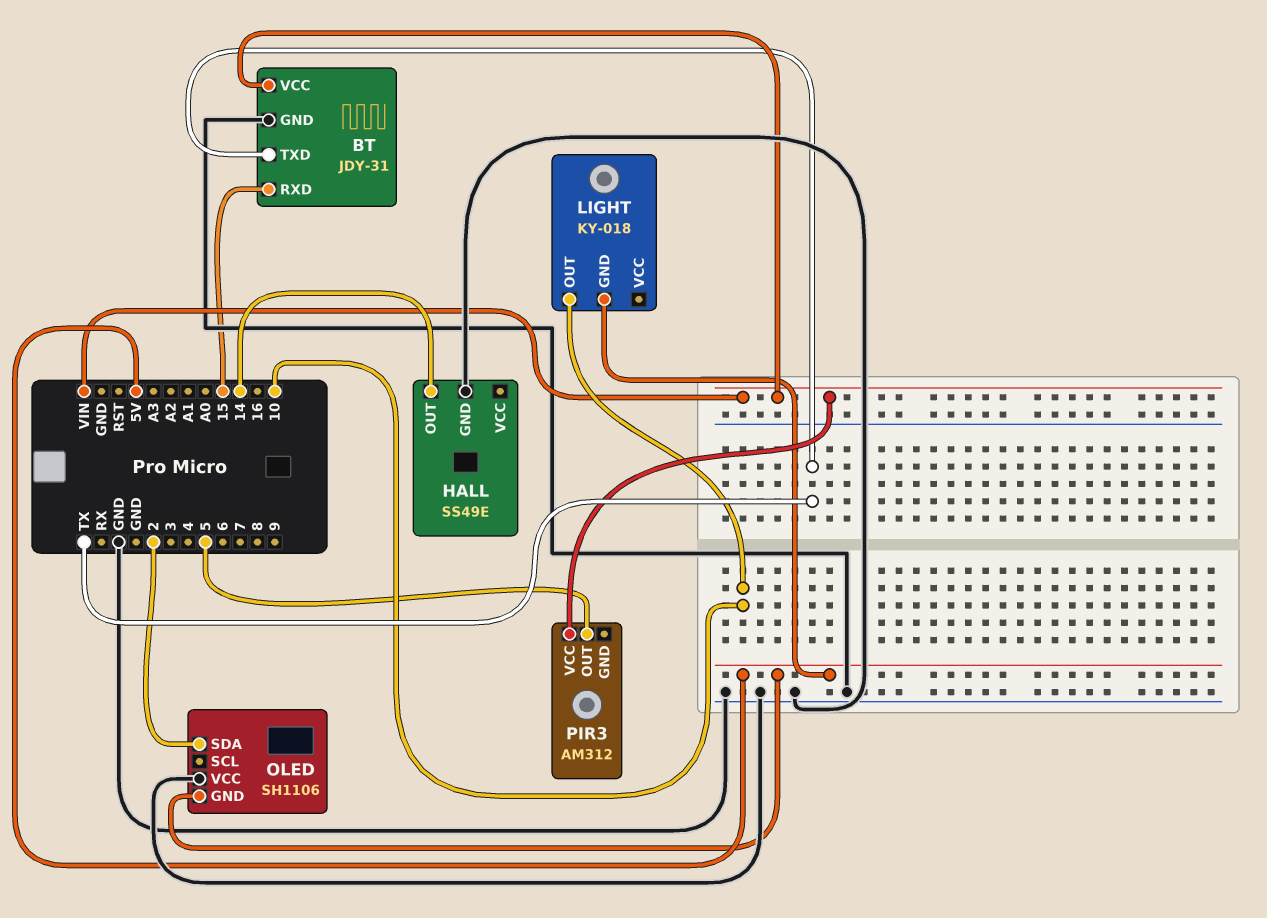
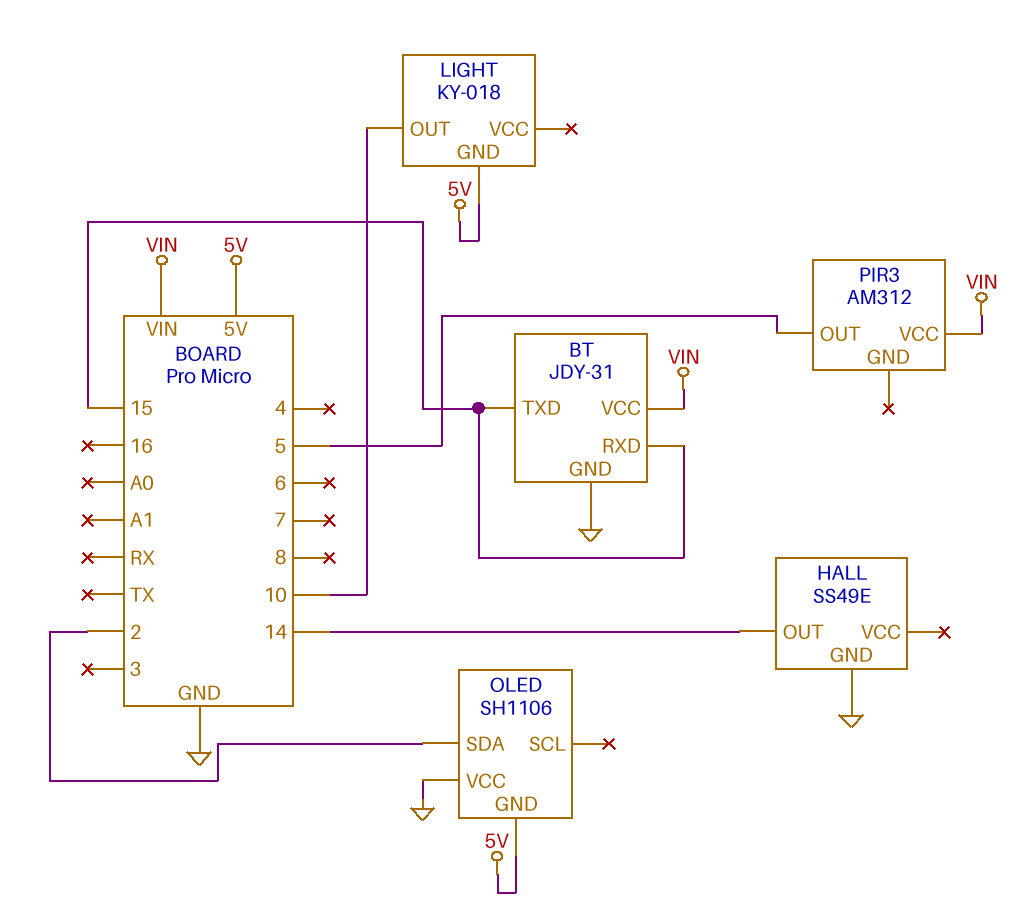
BT pin TXD: TX -> 15

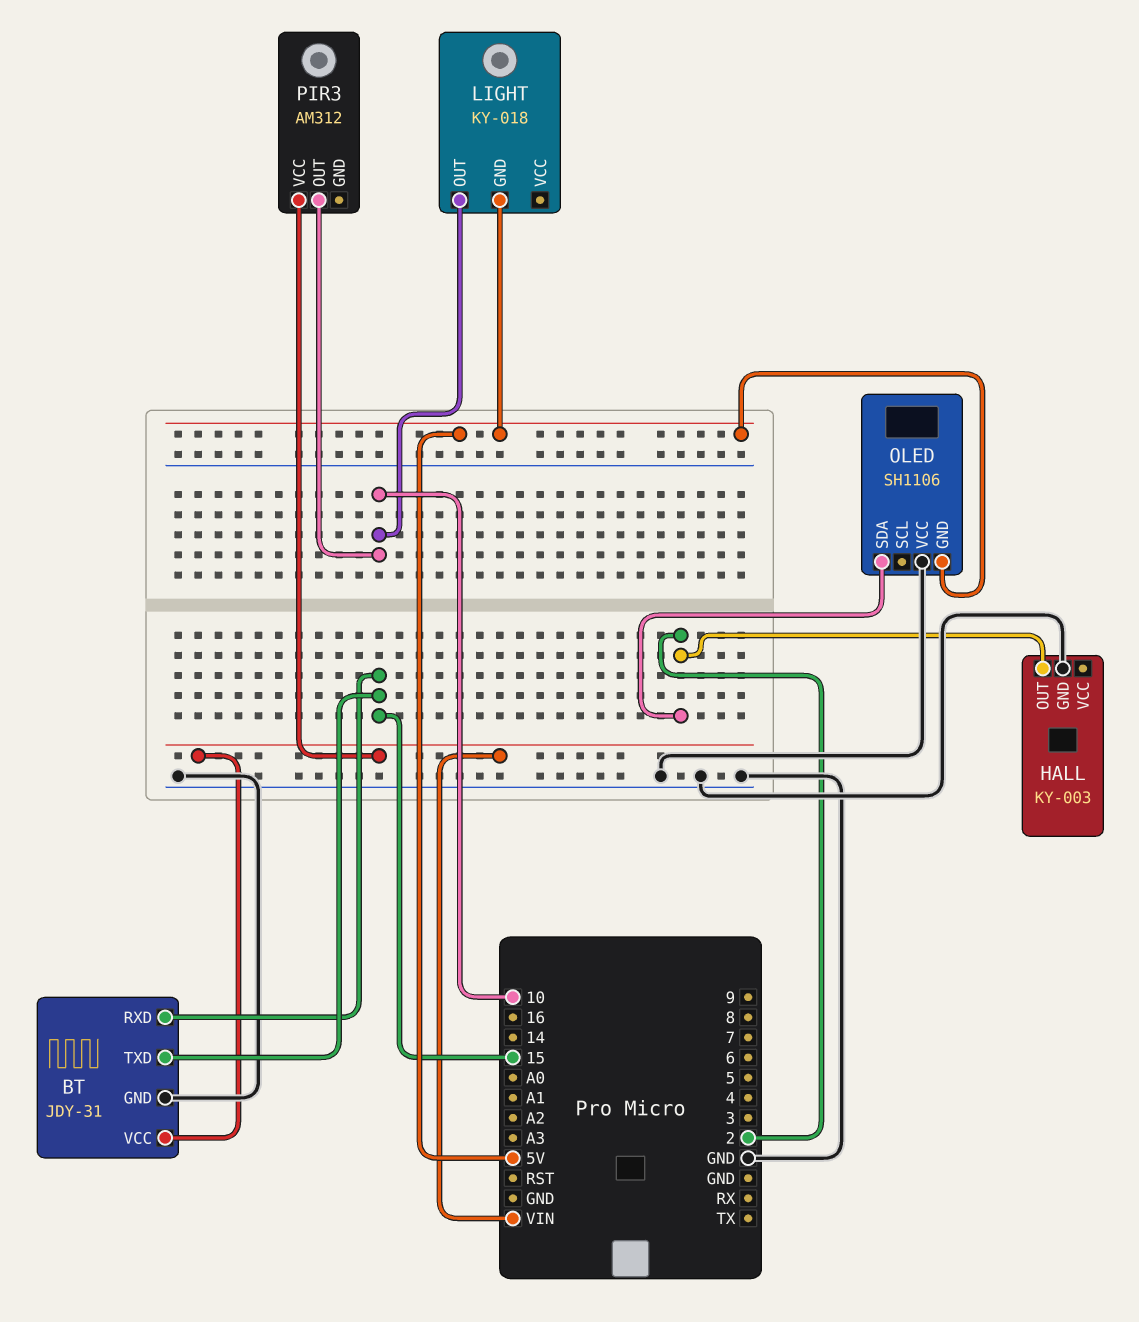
HALL: SS49E -> KY-003
HALL pin OUT: 14 -> 2
PIR3 pin OUT: 5 -> 10

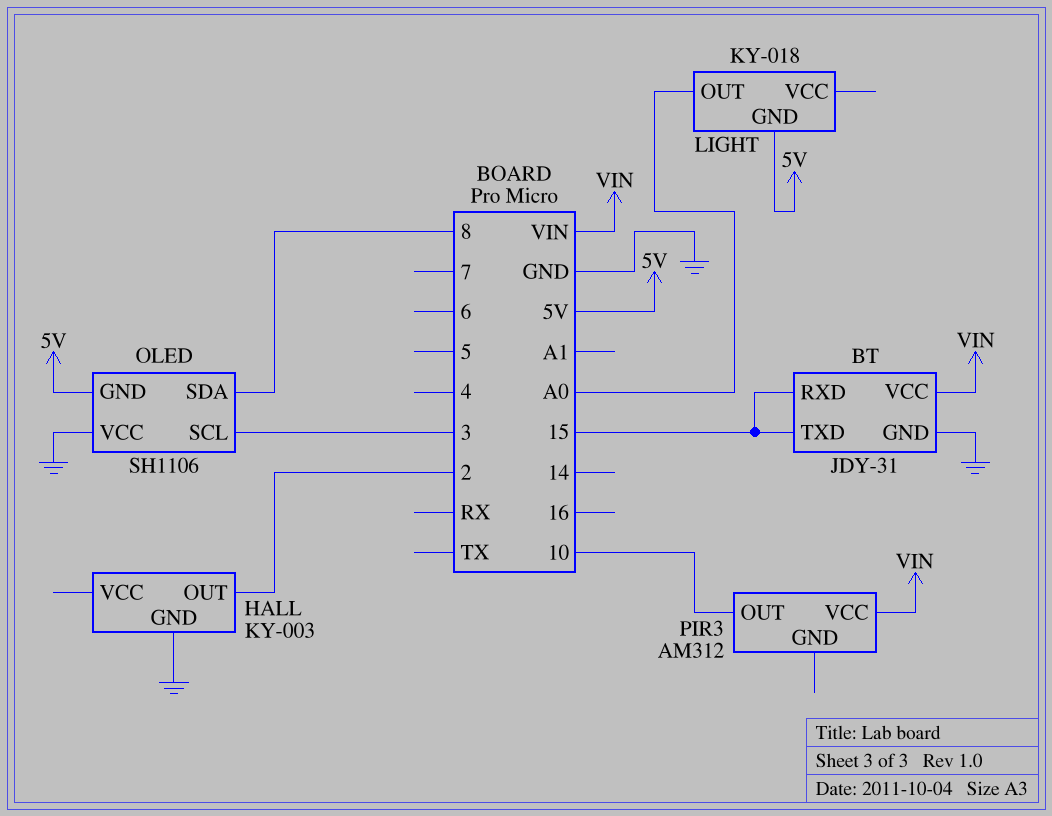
LIGHT pin OUT: 10 -> A0
OLED pin SCL: none -> 3
OLED pin SDA: 2 -> 8

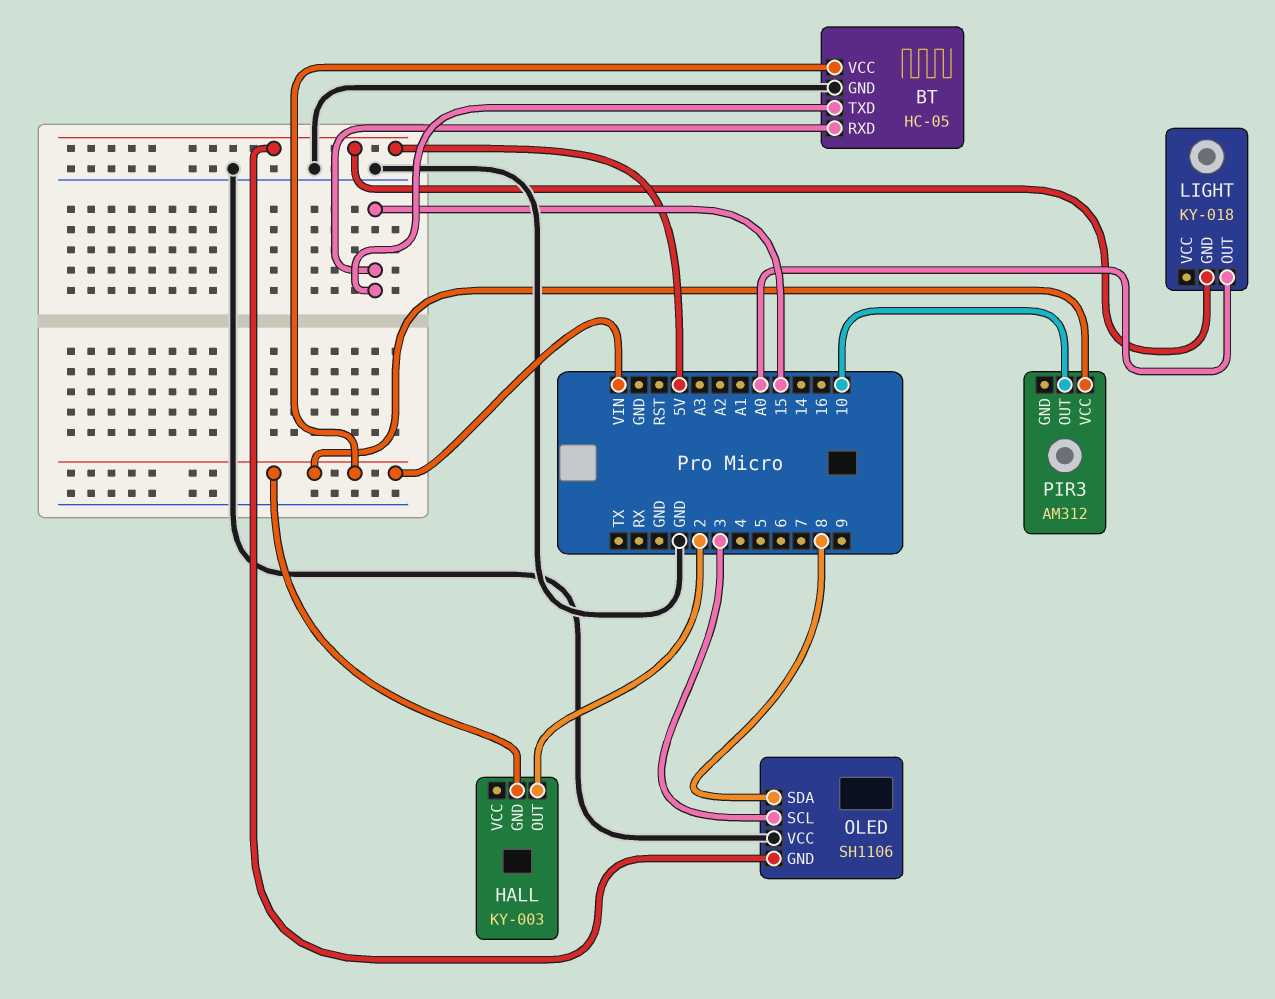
BT: JDY-31 -> HC-05
HALL pin GND: GND -> VIN

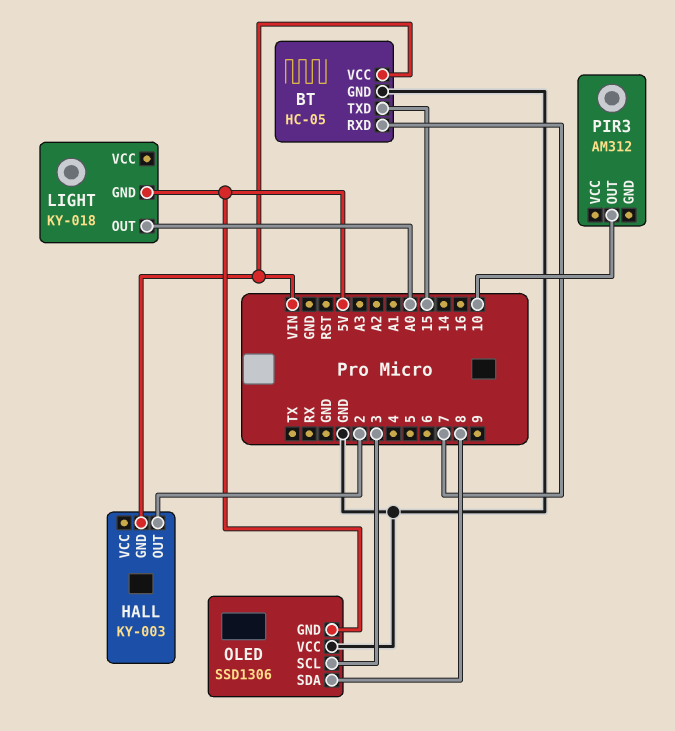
BT pin RXD: 15 -> 7
OLED: SH1106 -> SSD1306
PIR3 pin VCC: VIN -> none

